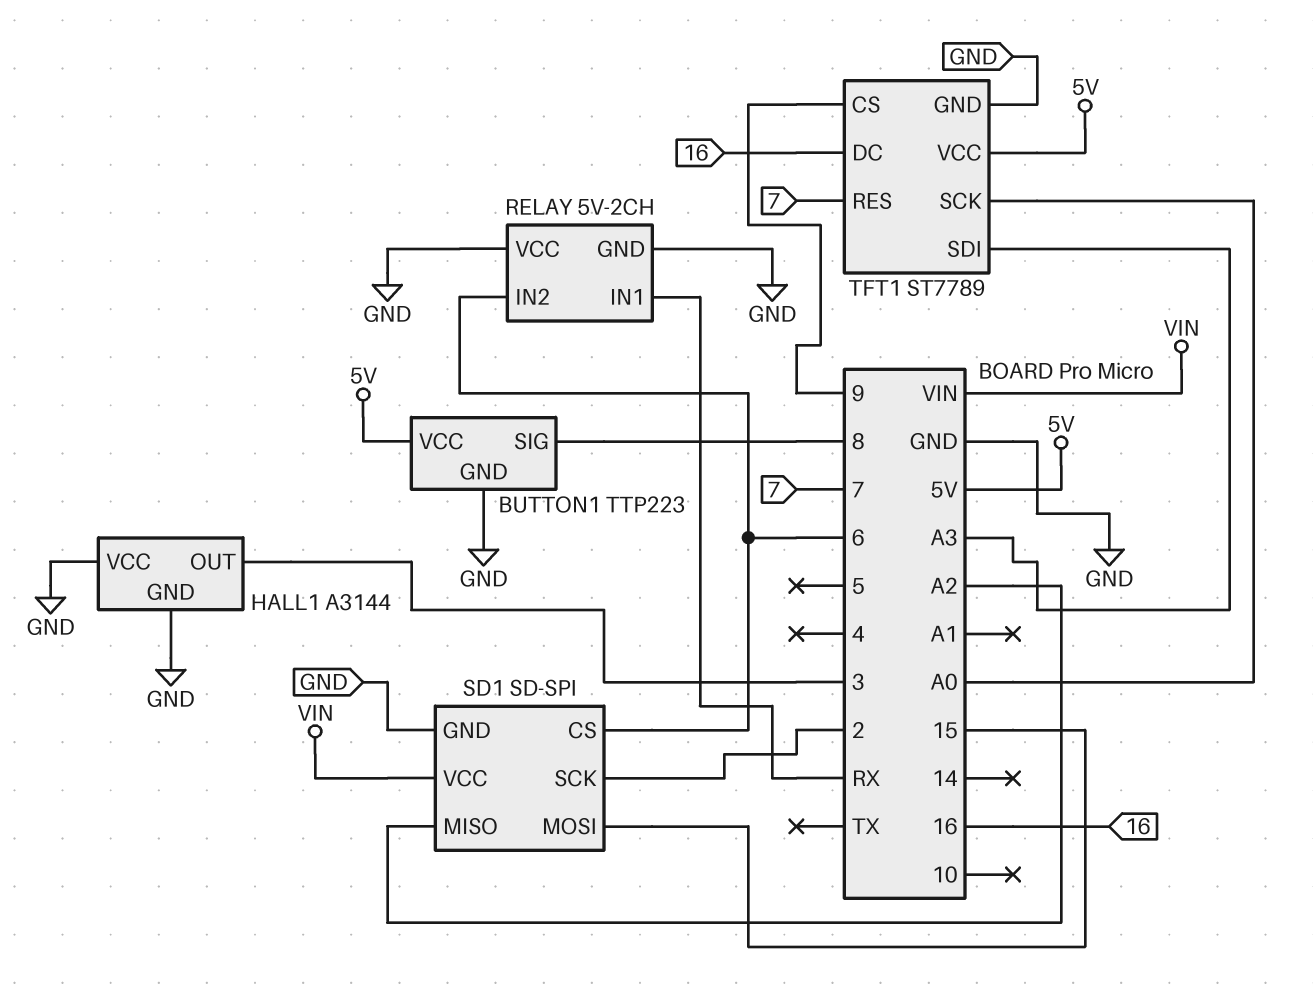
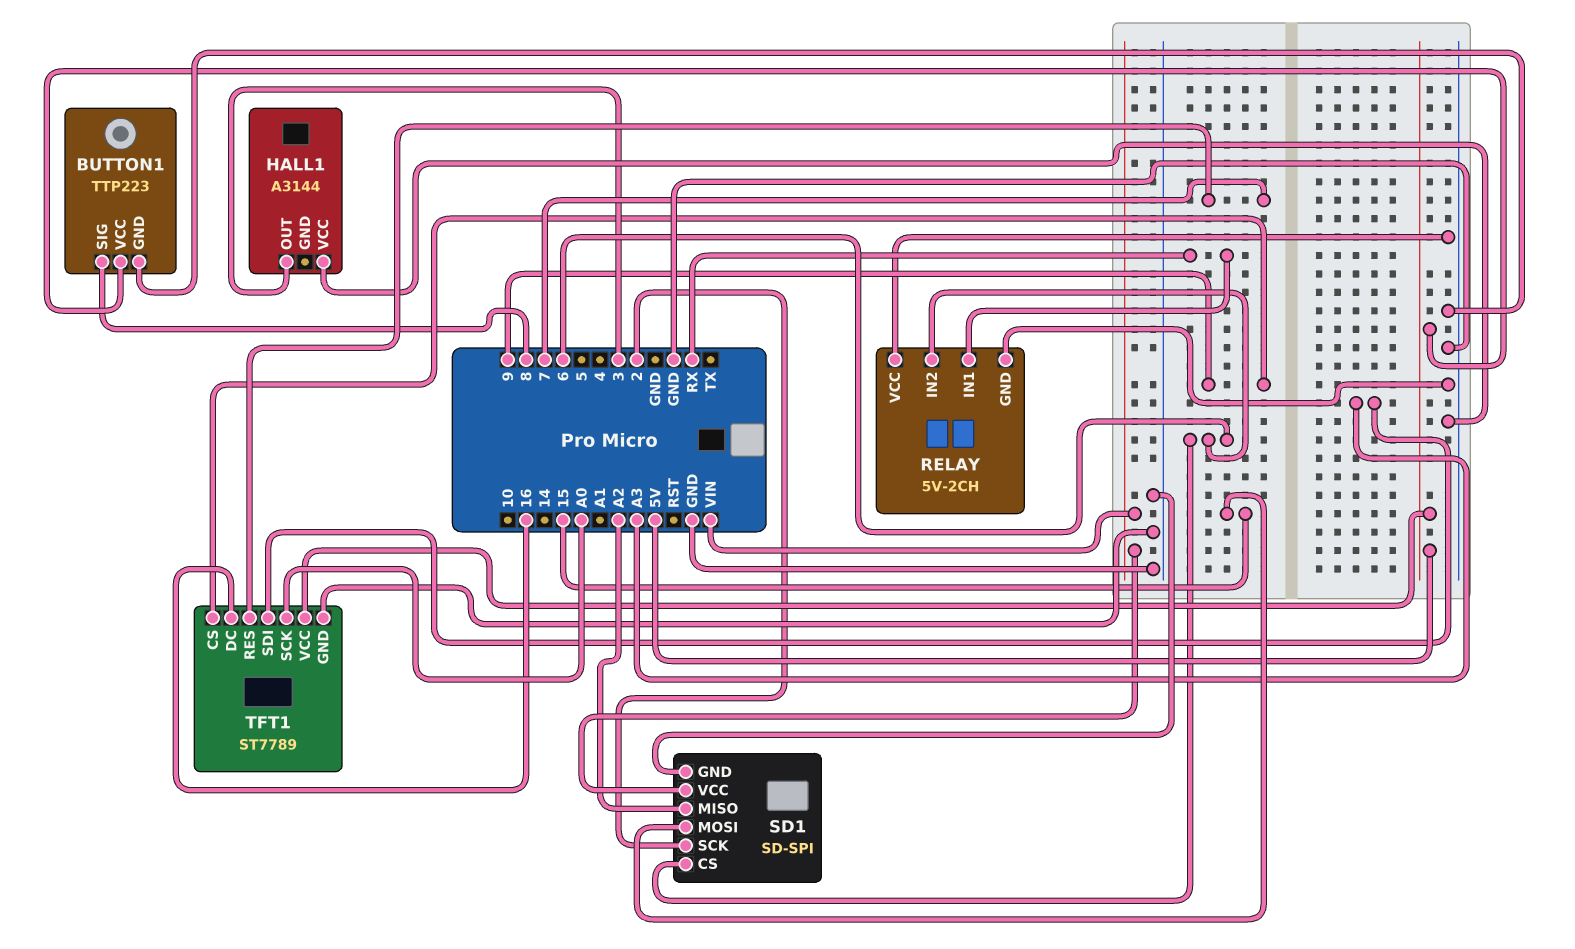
HALL1 pin GND: GND -> none

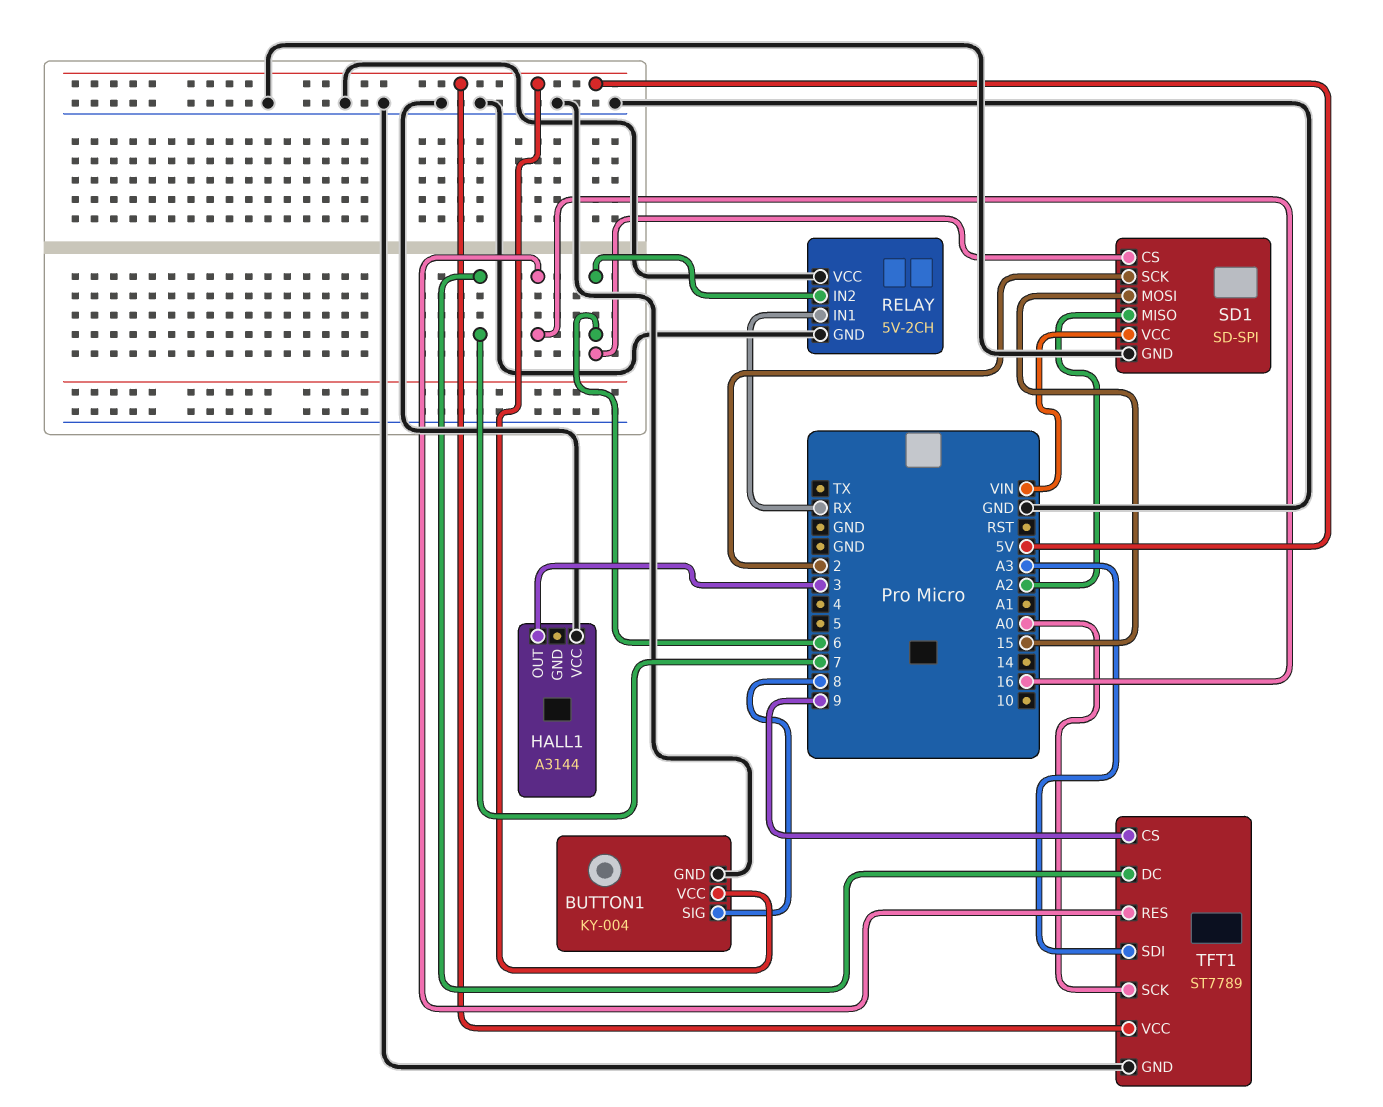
BUTTON1: TTP223 -> KY-004
TFT1 pin DC: 16 -> 7
TFT1 pin RES: 7 -> 16

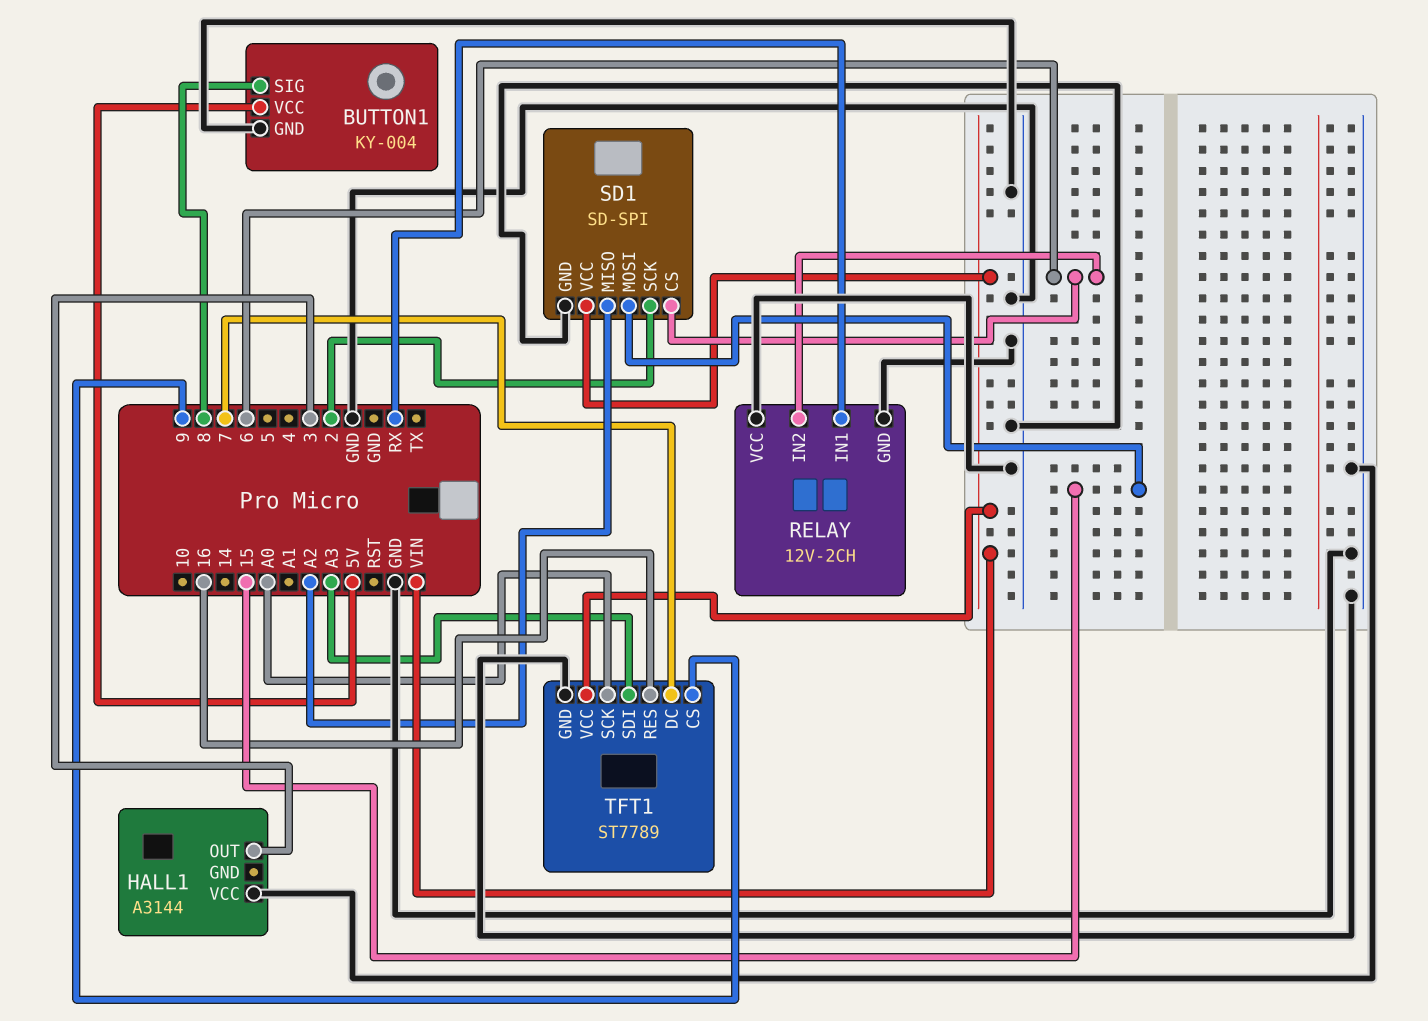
RELAY: 5V-2CH -> 12V-2CH
TFT1 pin VCC: 5V -> VIN

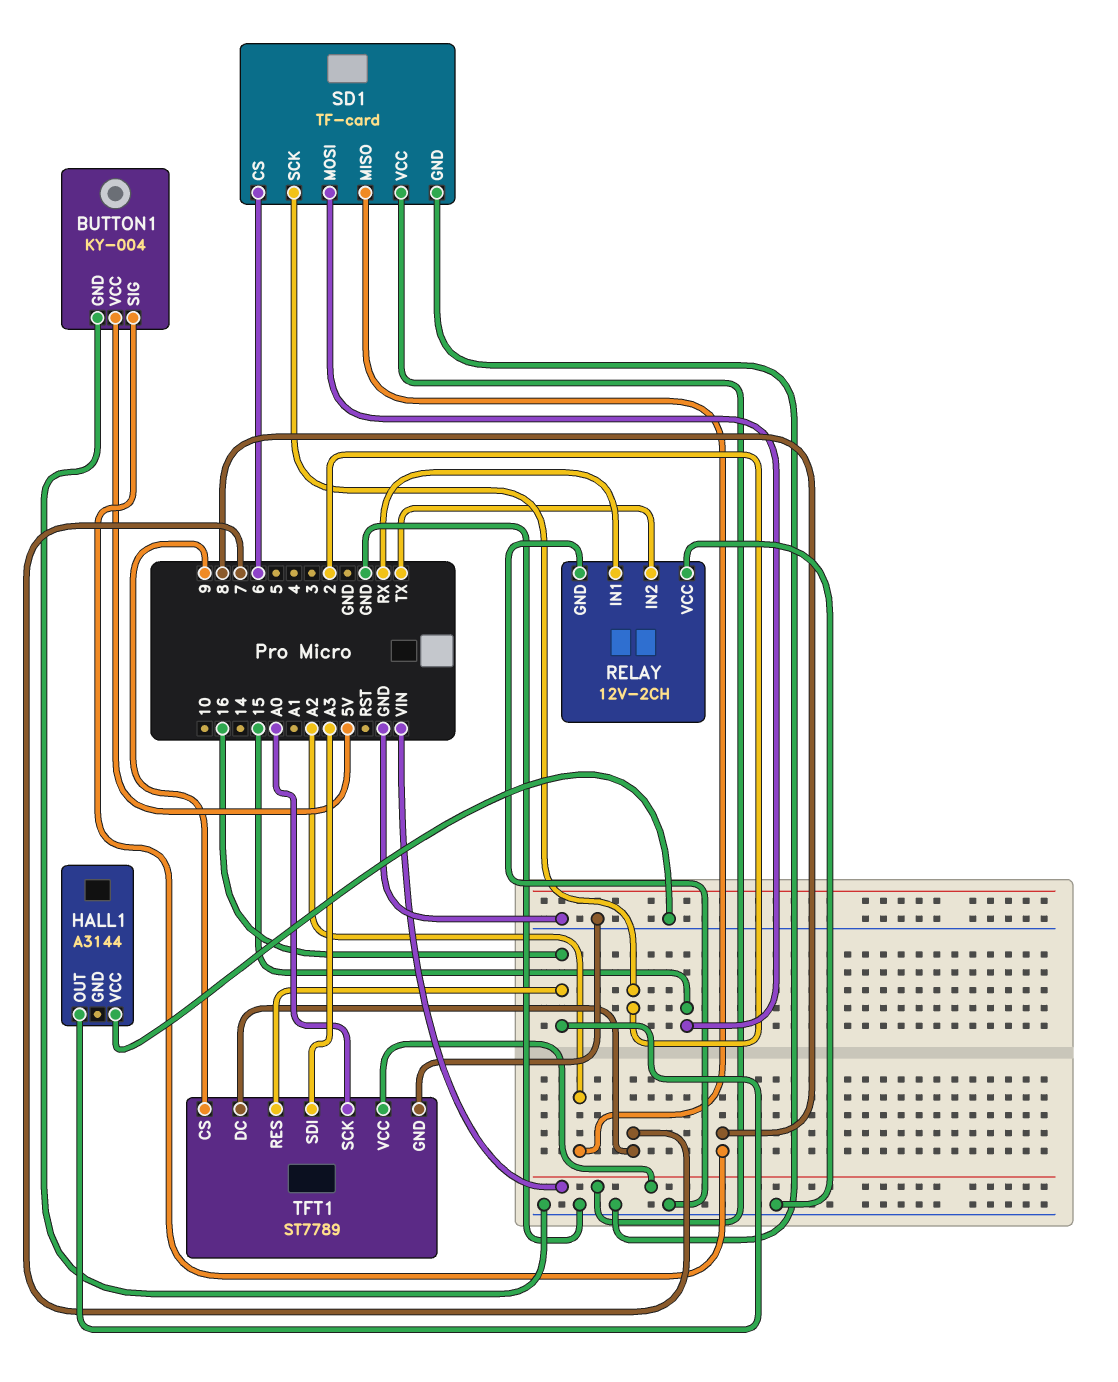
HALL1 pin OUT: 3 -> 16
RELAY pin IN2: 6 -> TX
SD1: SD-SPI -> TF-card

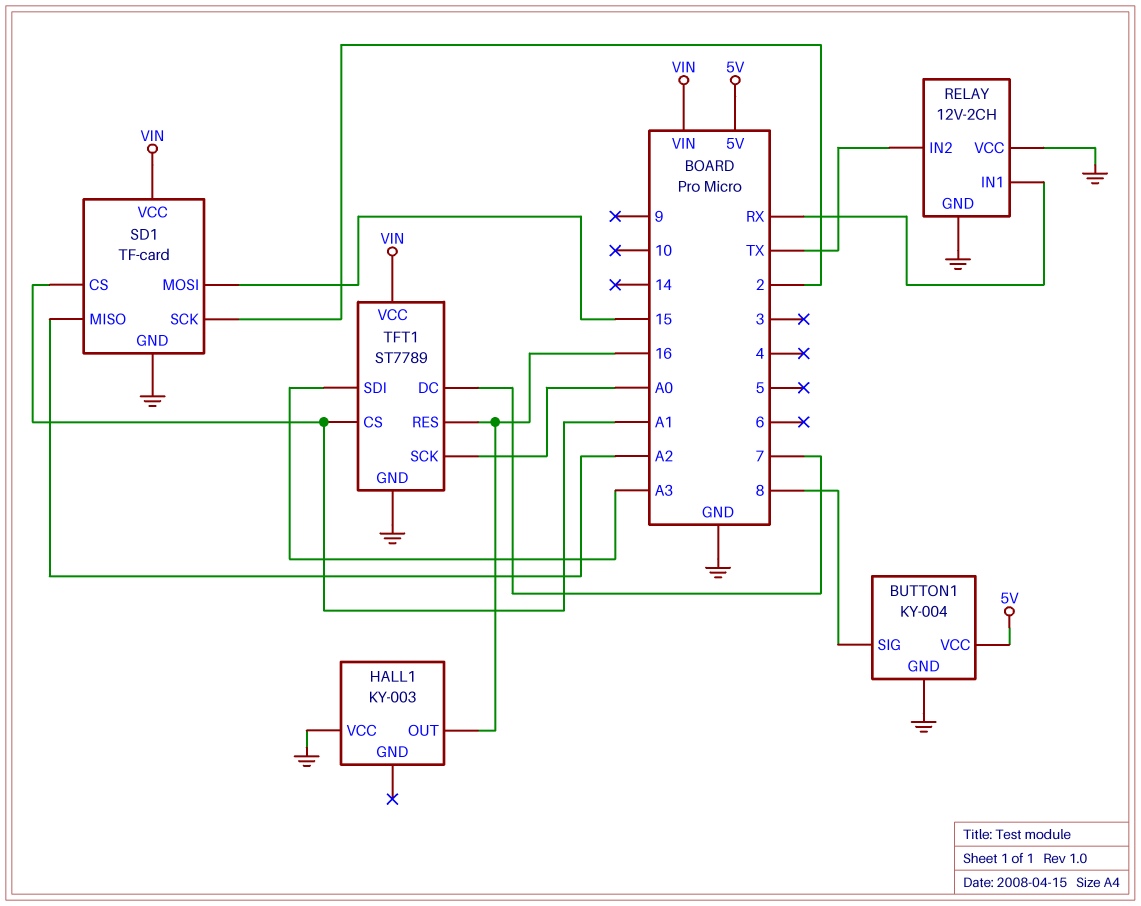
HALL1: A3144 -> KY-003
SD1 pin CS: 6 -> A1
TFT1 pin CS: 9 -> A1

